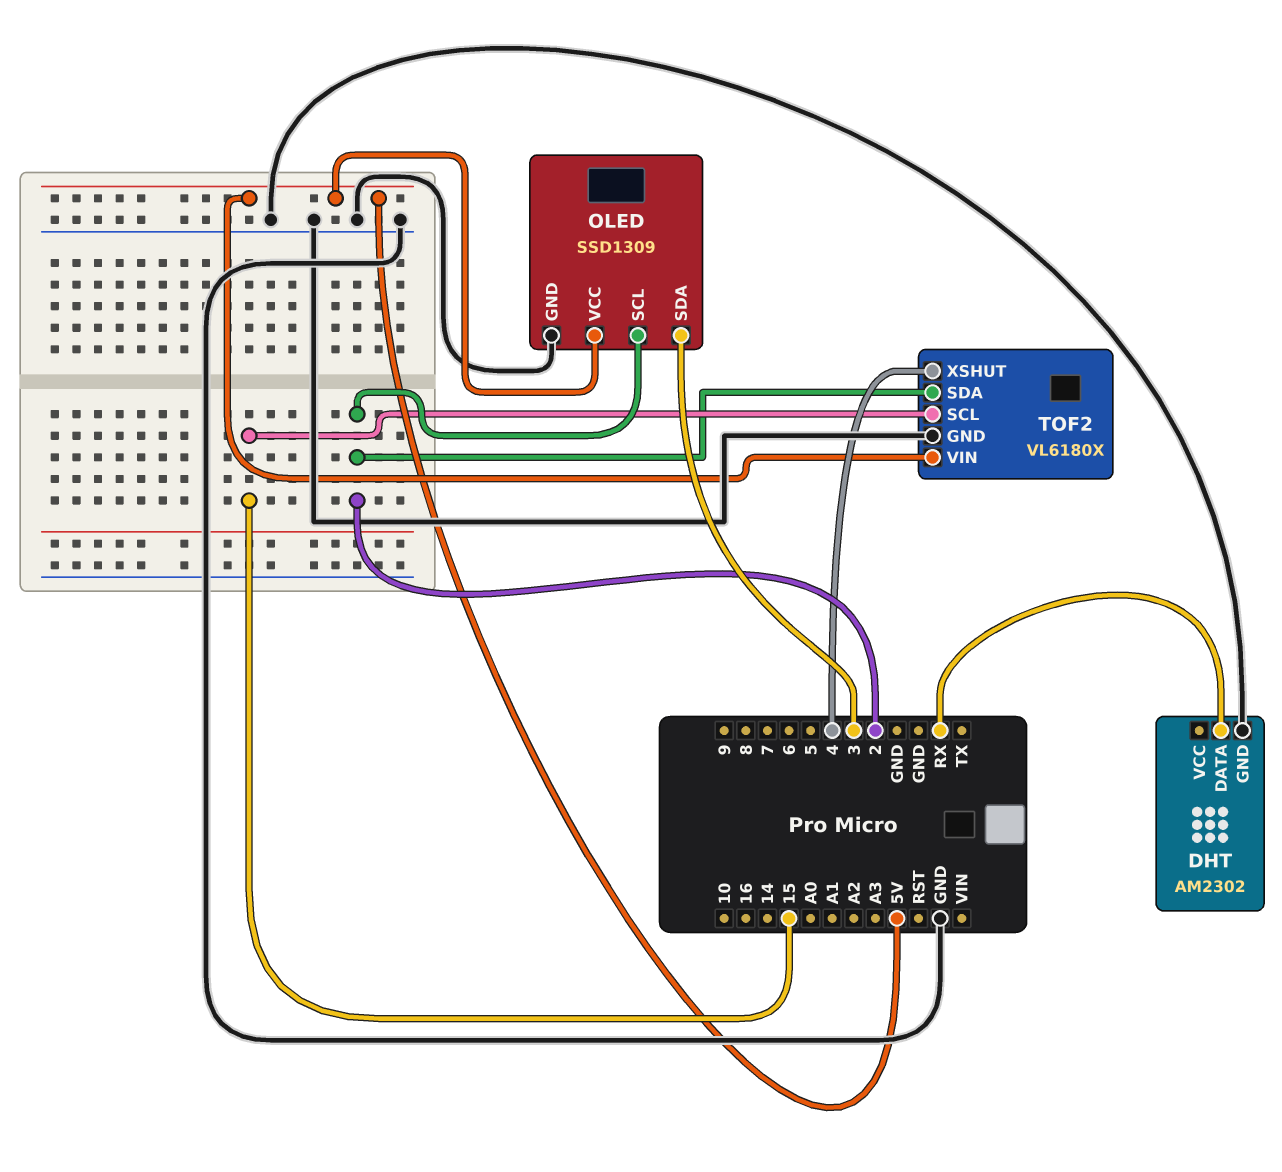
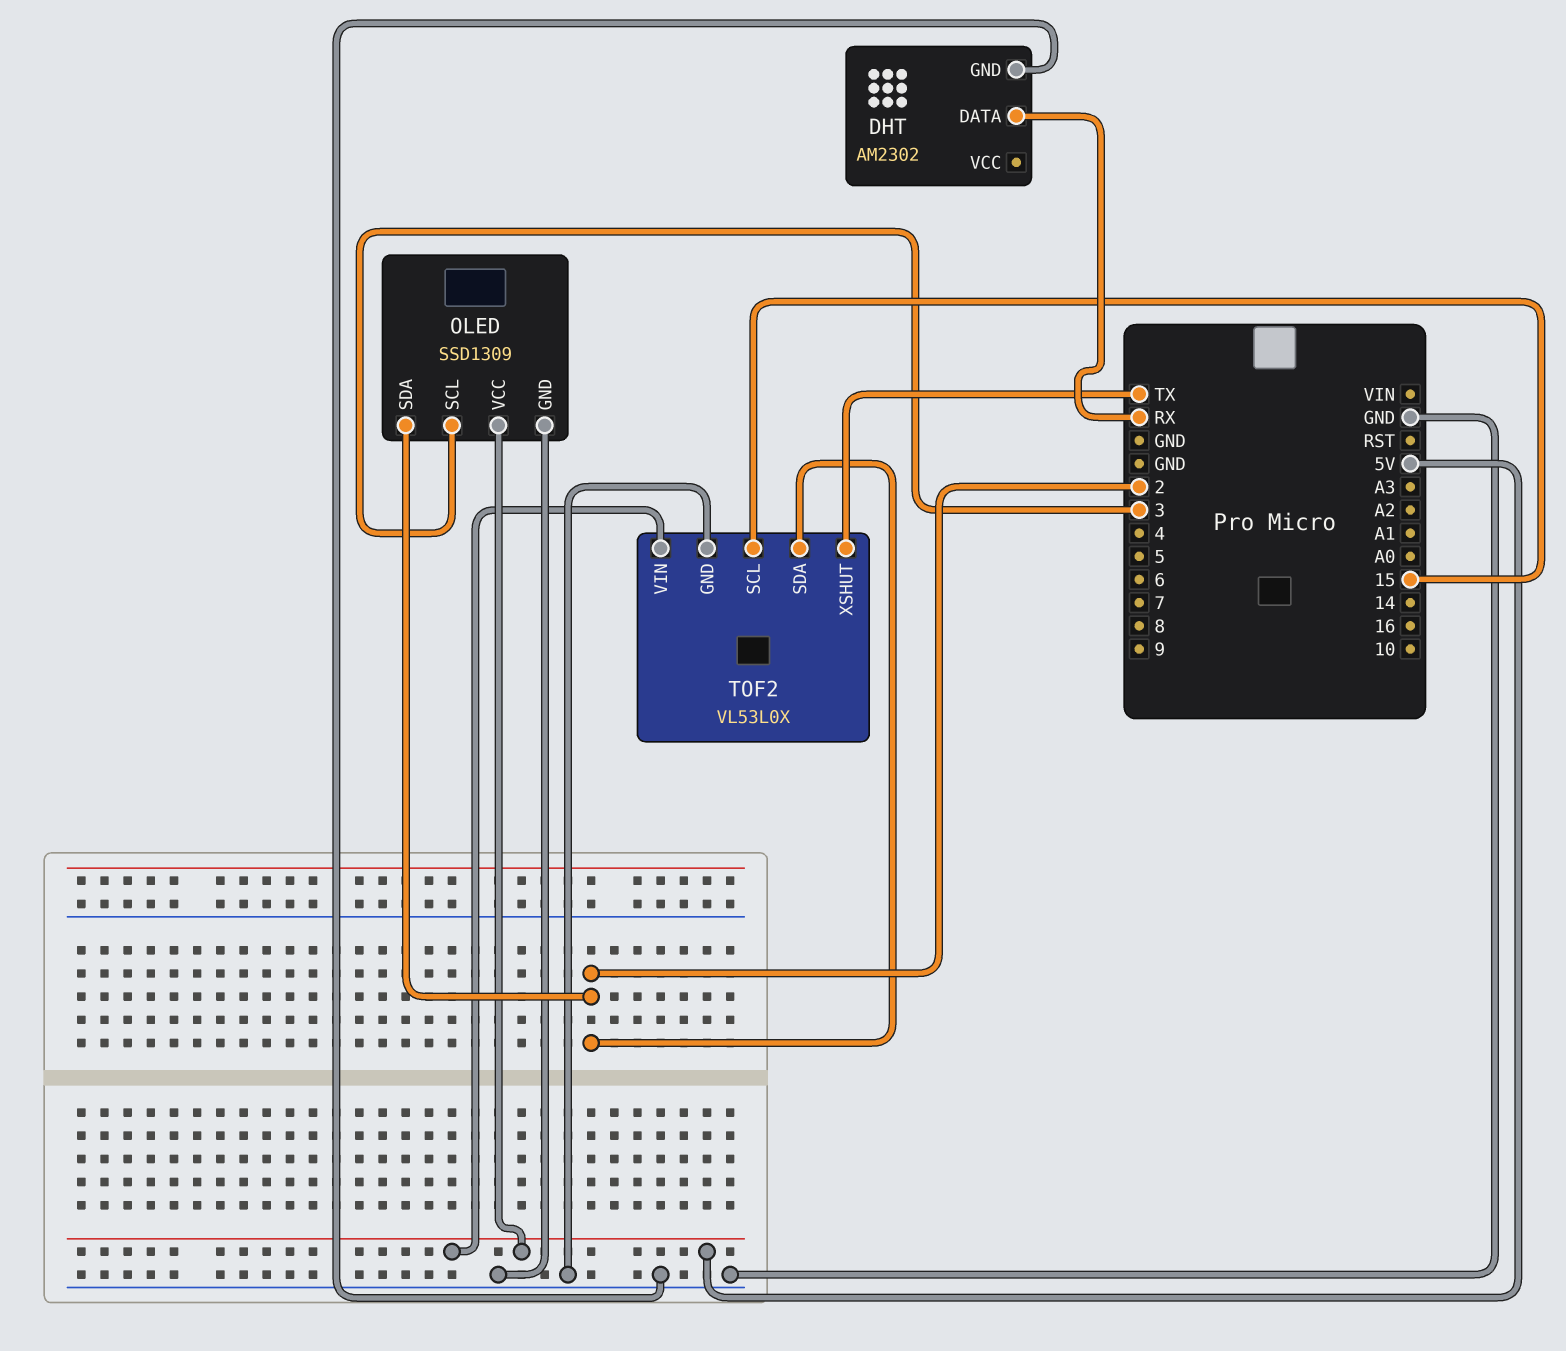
OLED pin SCL: 2 -> 3
OLED pin SDA: 3 -> 2
TOF2: VL6180X -> VL53L0X
TOF2 pin XSHUT: 4 -> TX

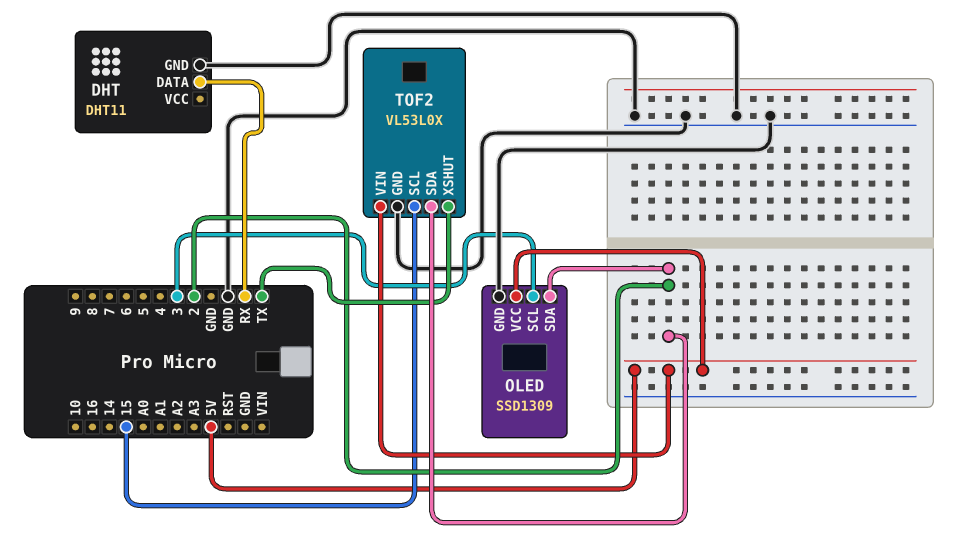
DHT: AM2302 -> DHT11

